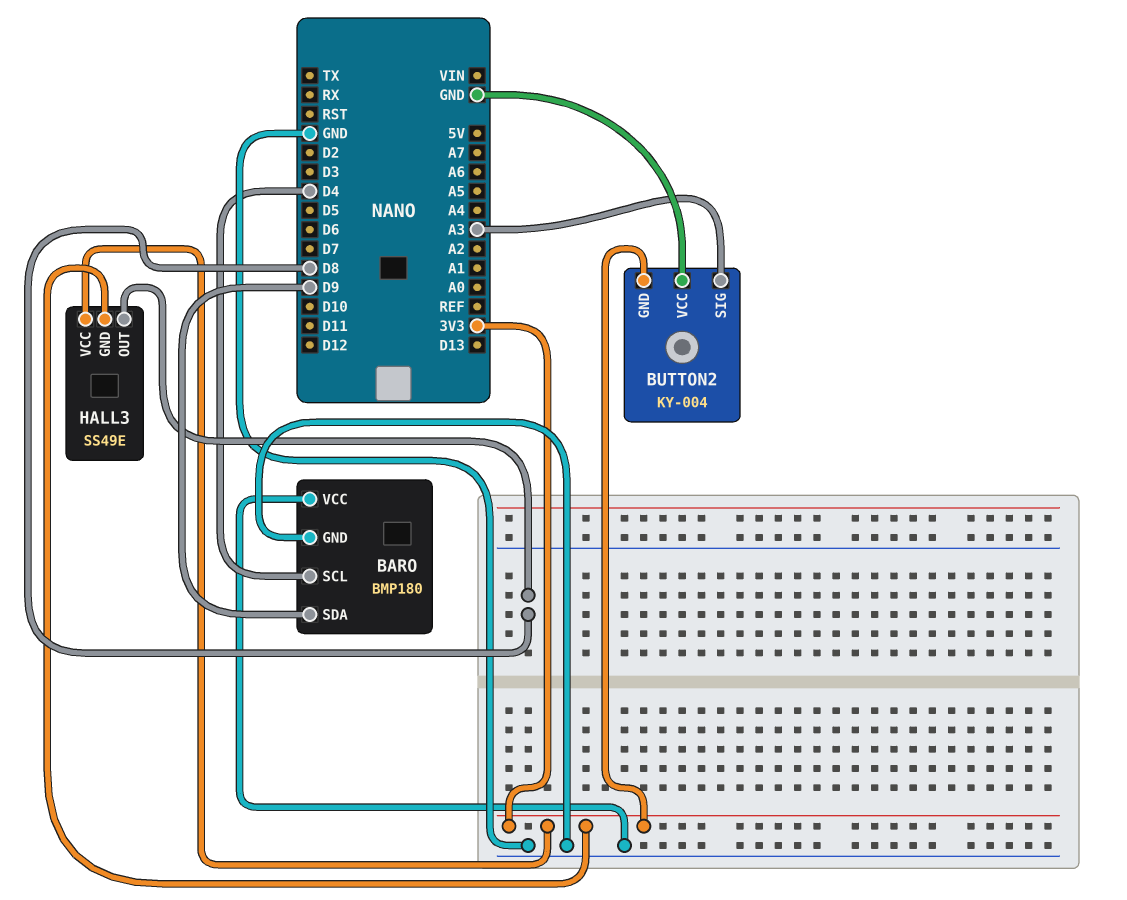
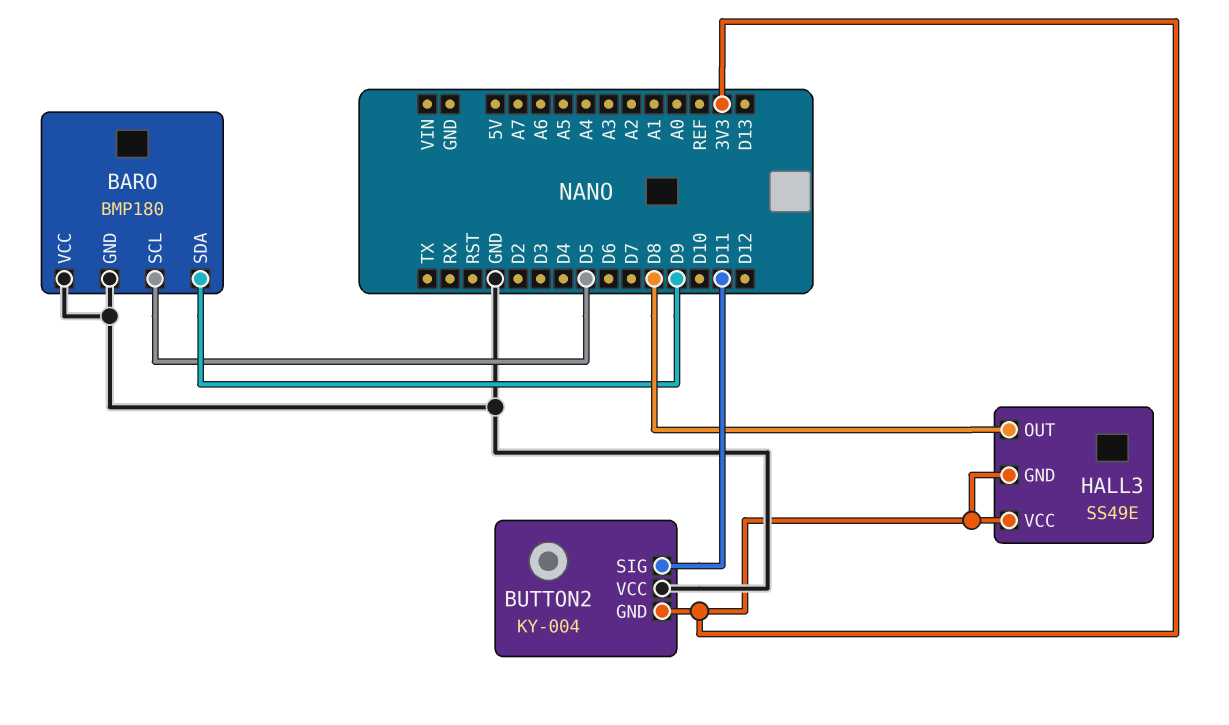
BARO pin SCL: D4 -> D5
BUTTON2 pin SIG: A3 -> D11

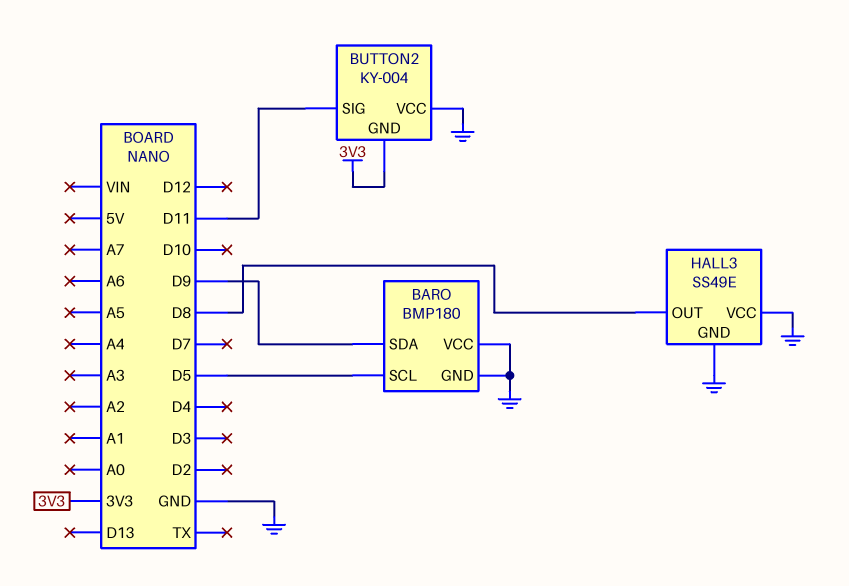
HALL3 pin GND: 3V3 -> GND
HALL3 pin VCC: 3V3 -> GND

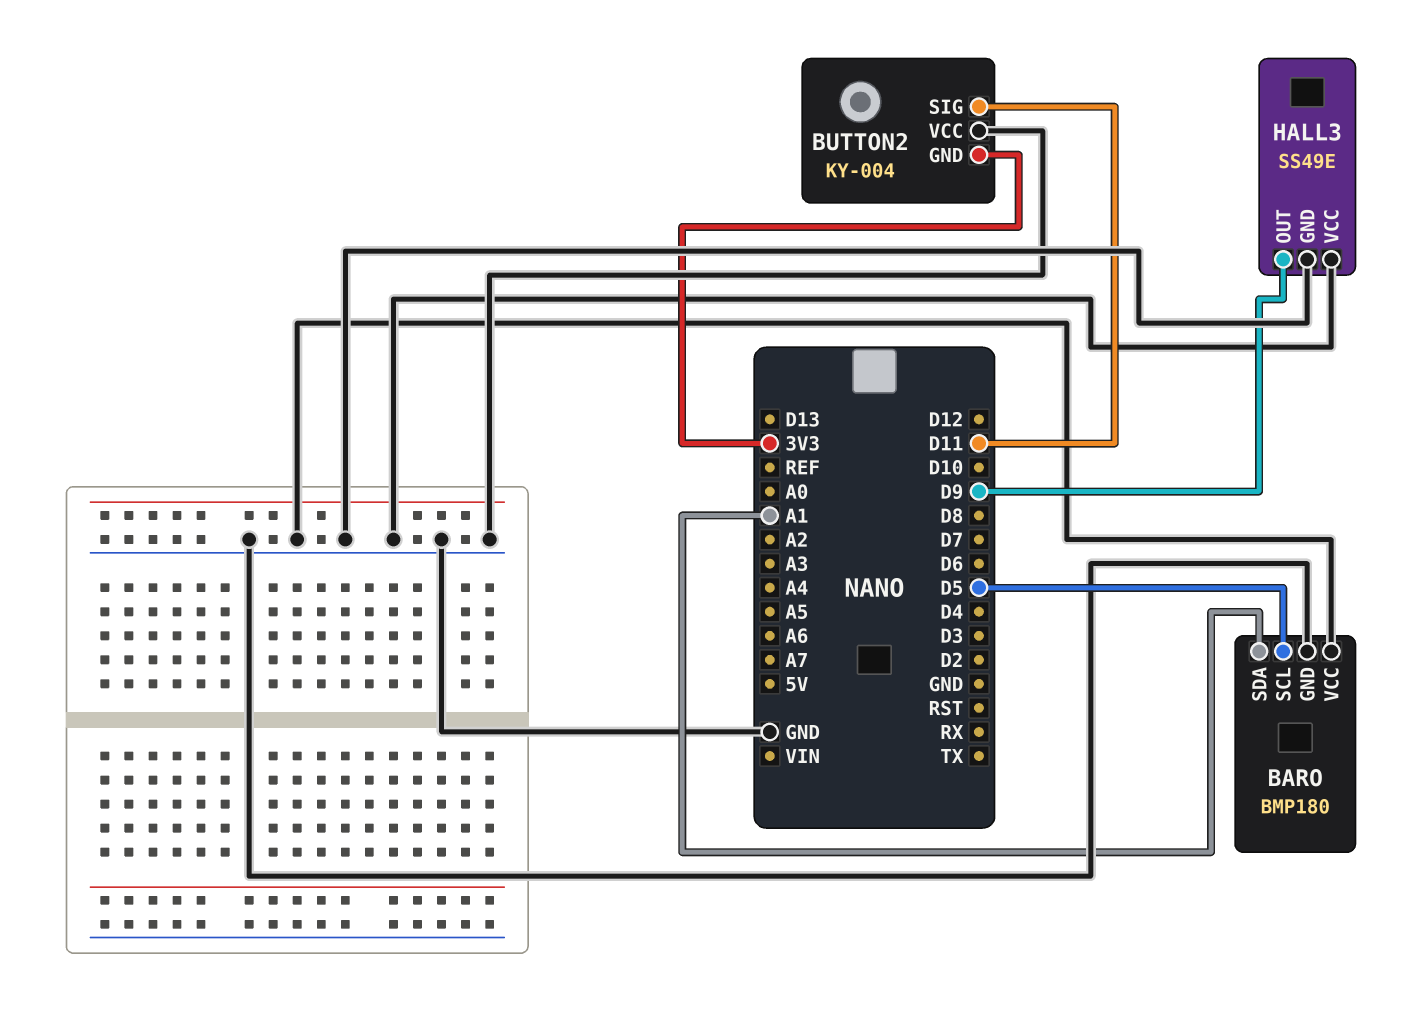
BARO pin SDA: D9 -> A1
HALL3 pin OUT: D8 -> D9

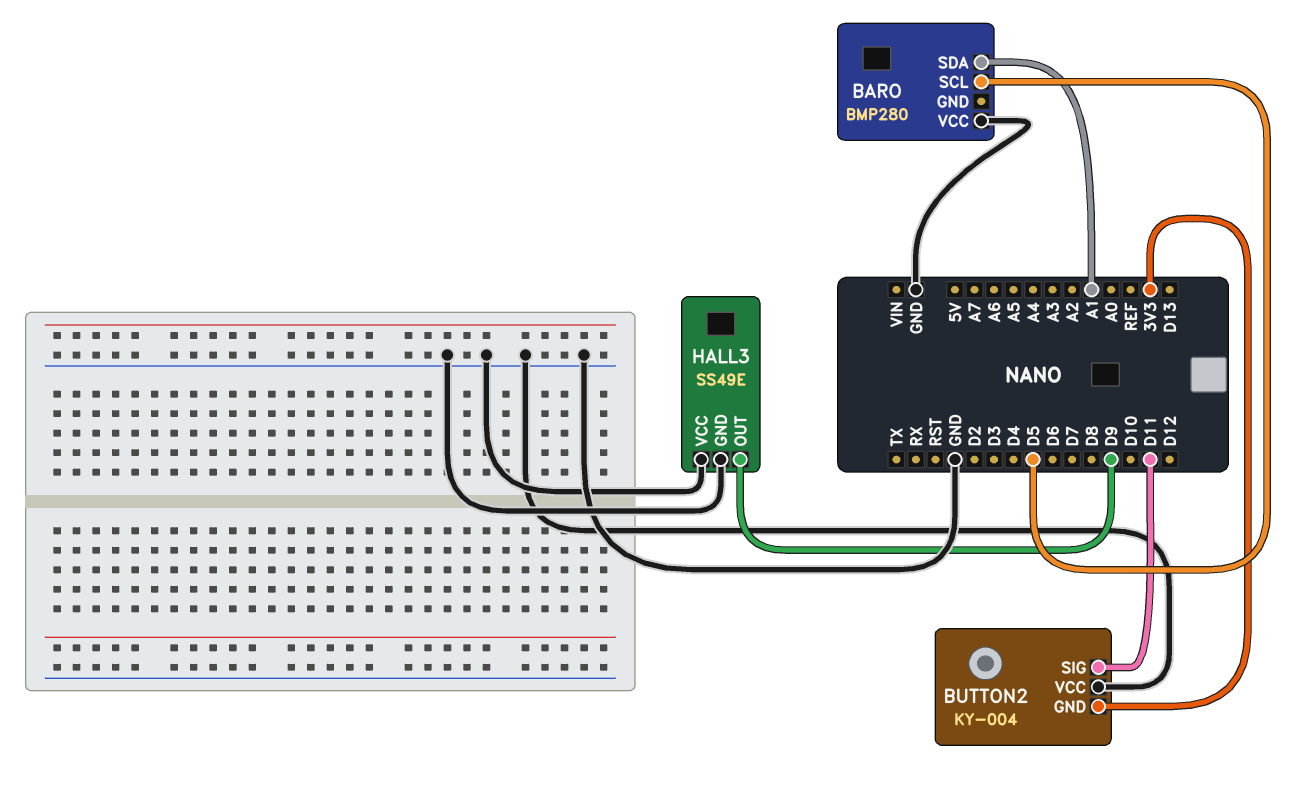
BARO: BMP180 -> BMP280
BARO pin GND: GND -> none

